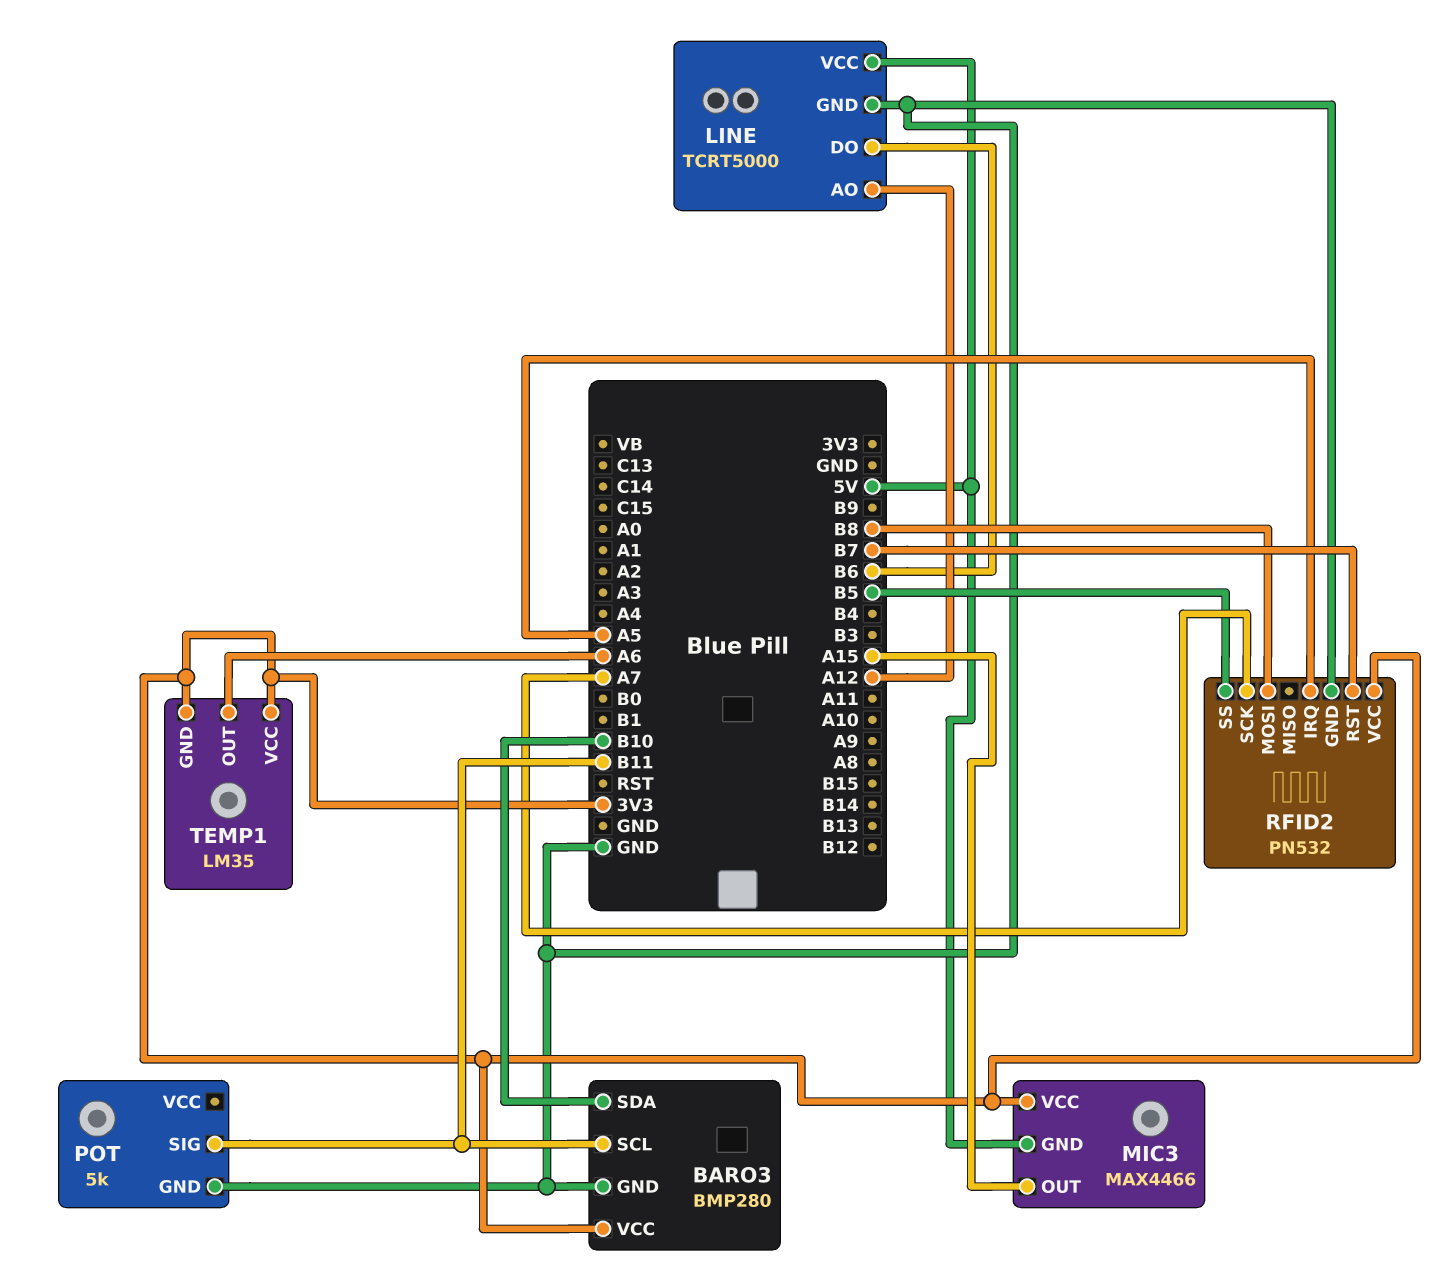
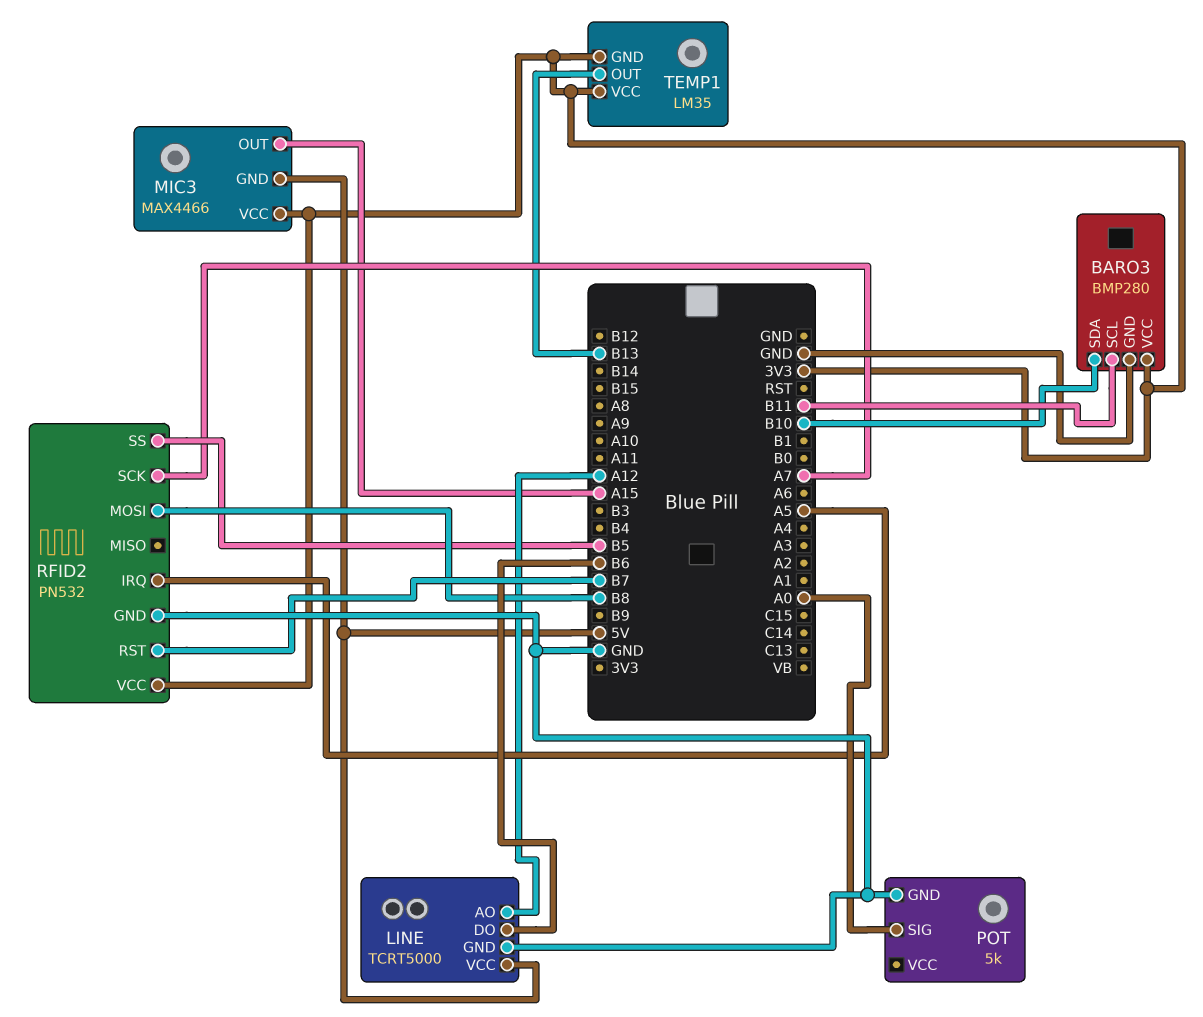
POT pin SIG: B11 -> A0
TEMP1 pin OUT: A6 -> B13

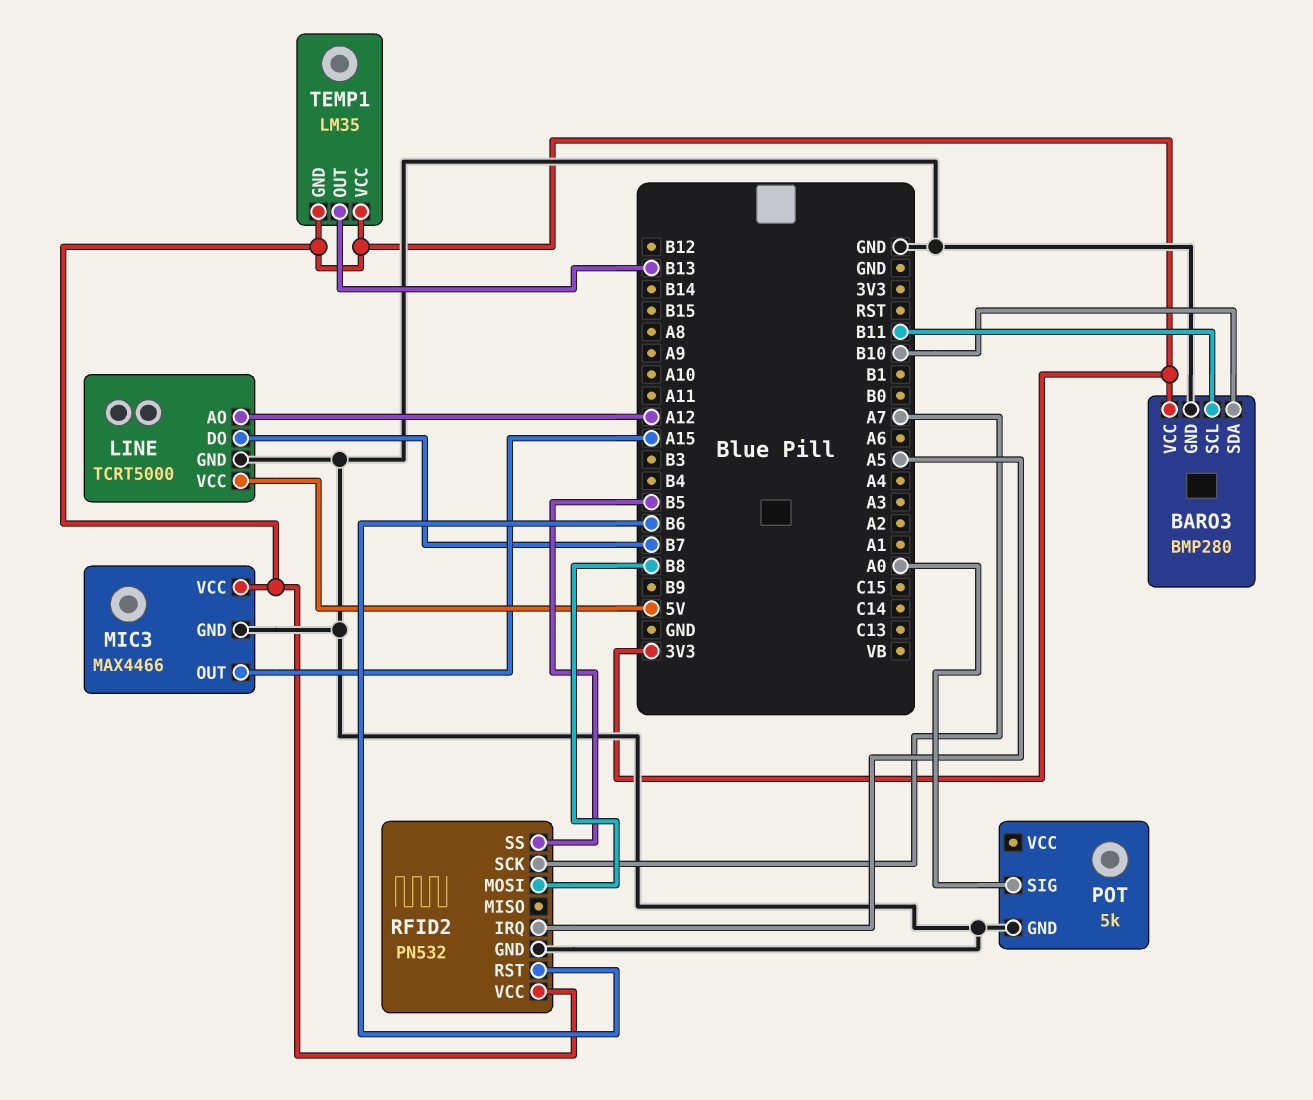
LINE pin DO: B6 -> B7
MIC3 pin GND: 5V -> GND
RFID2 pin RST: B7 -> B6

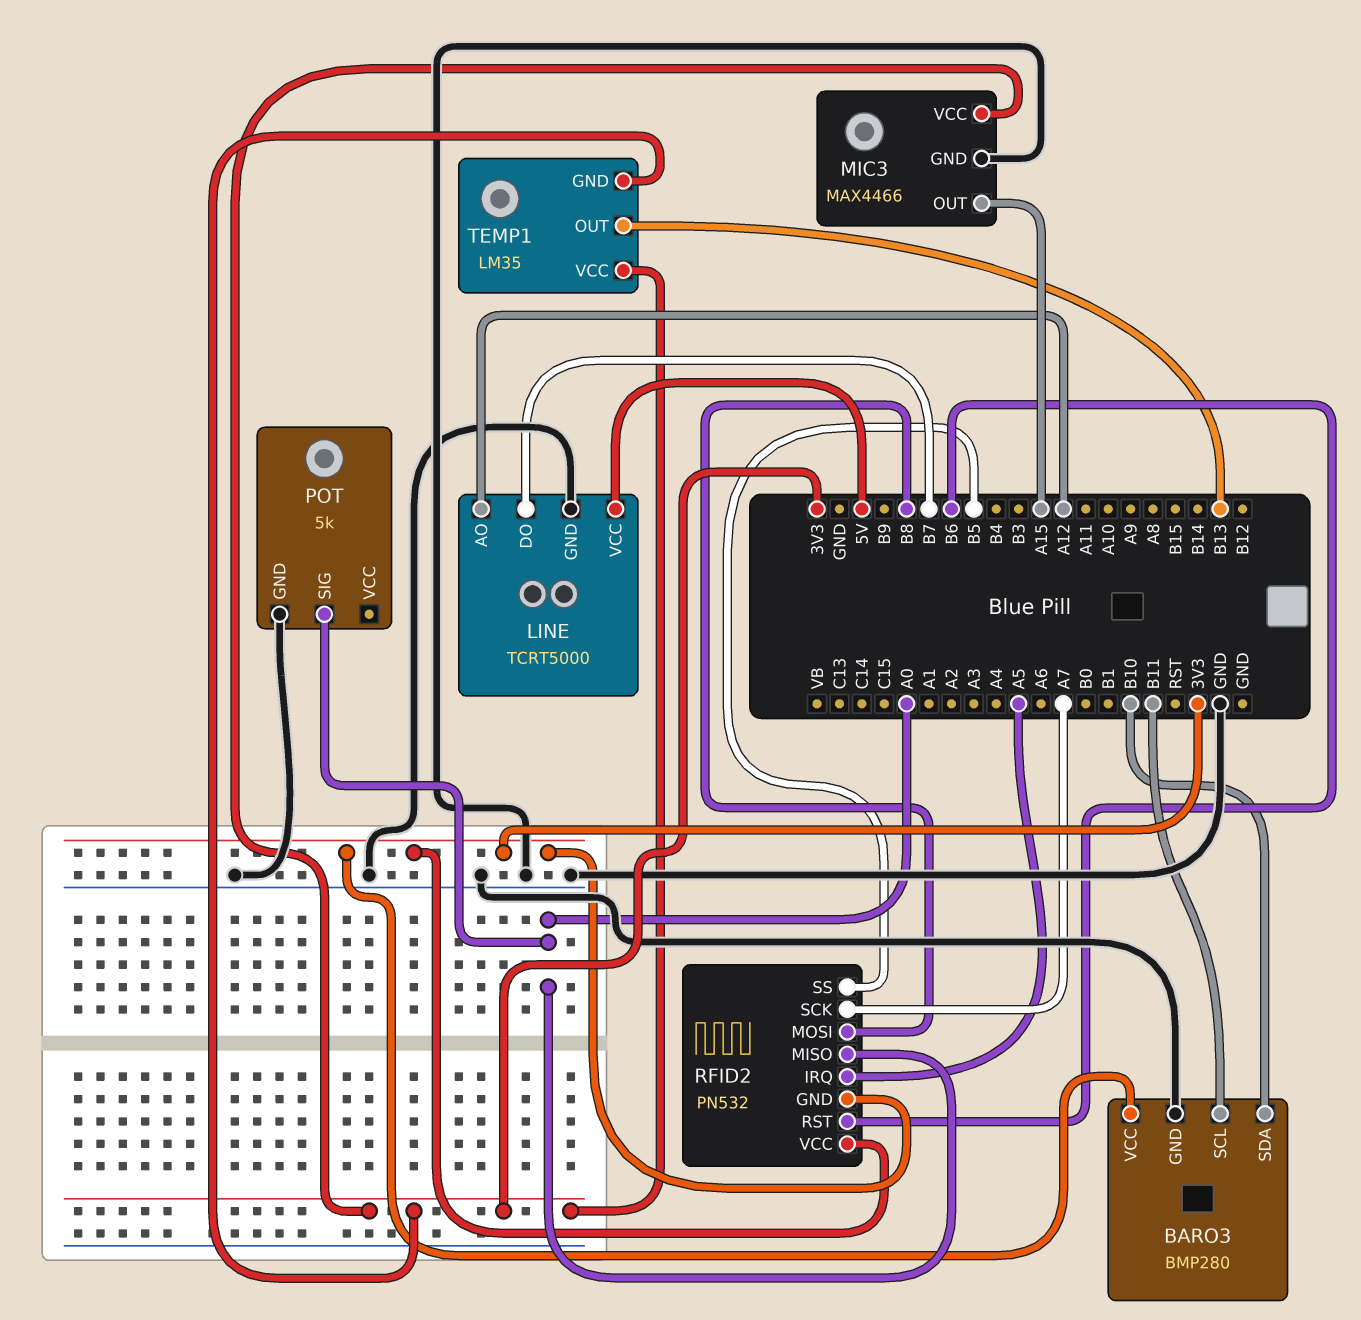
RFID2 pin GND: GND -> 3V3
RFID2 pin MISO: none -> A0

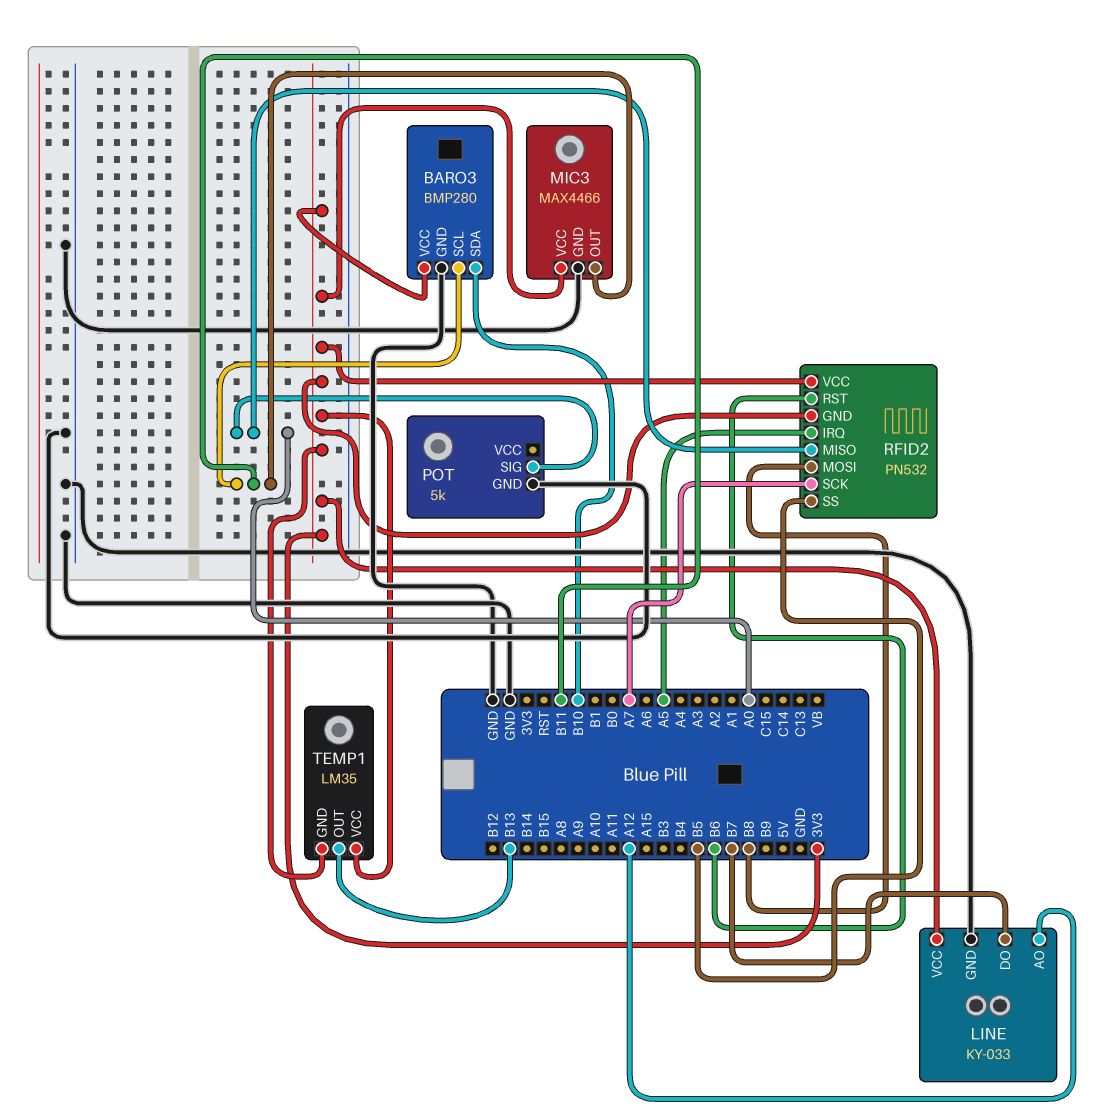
LINE: TCRT5000 -> KY-033
LINE pin VCC: 5V -> 3V3
MIC3 pin OUT: A15 -> B11

